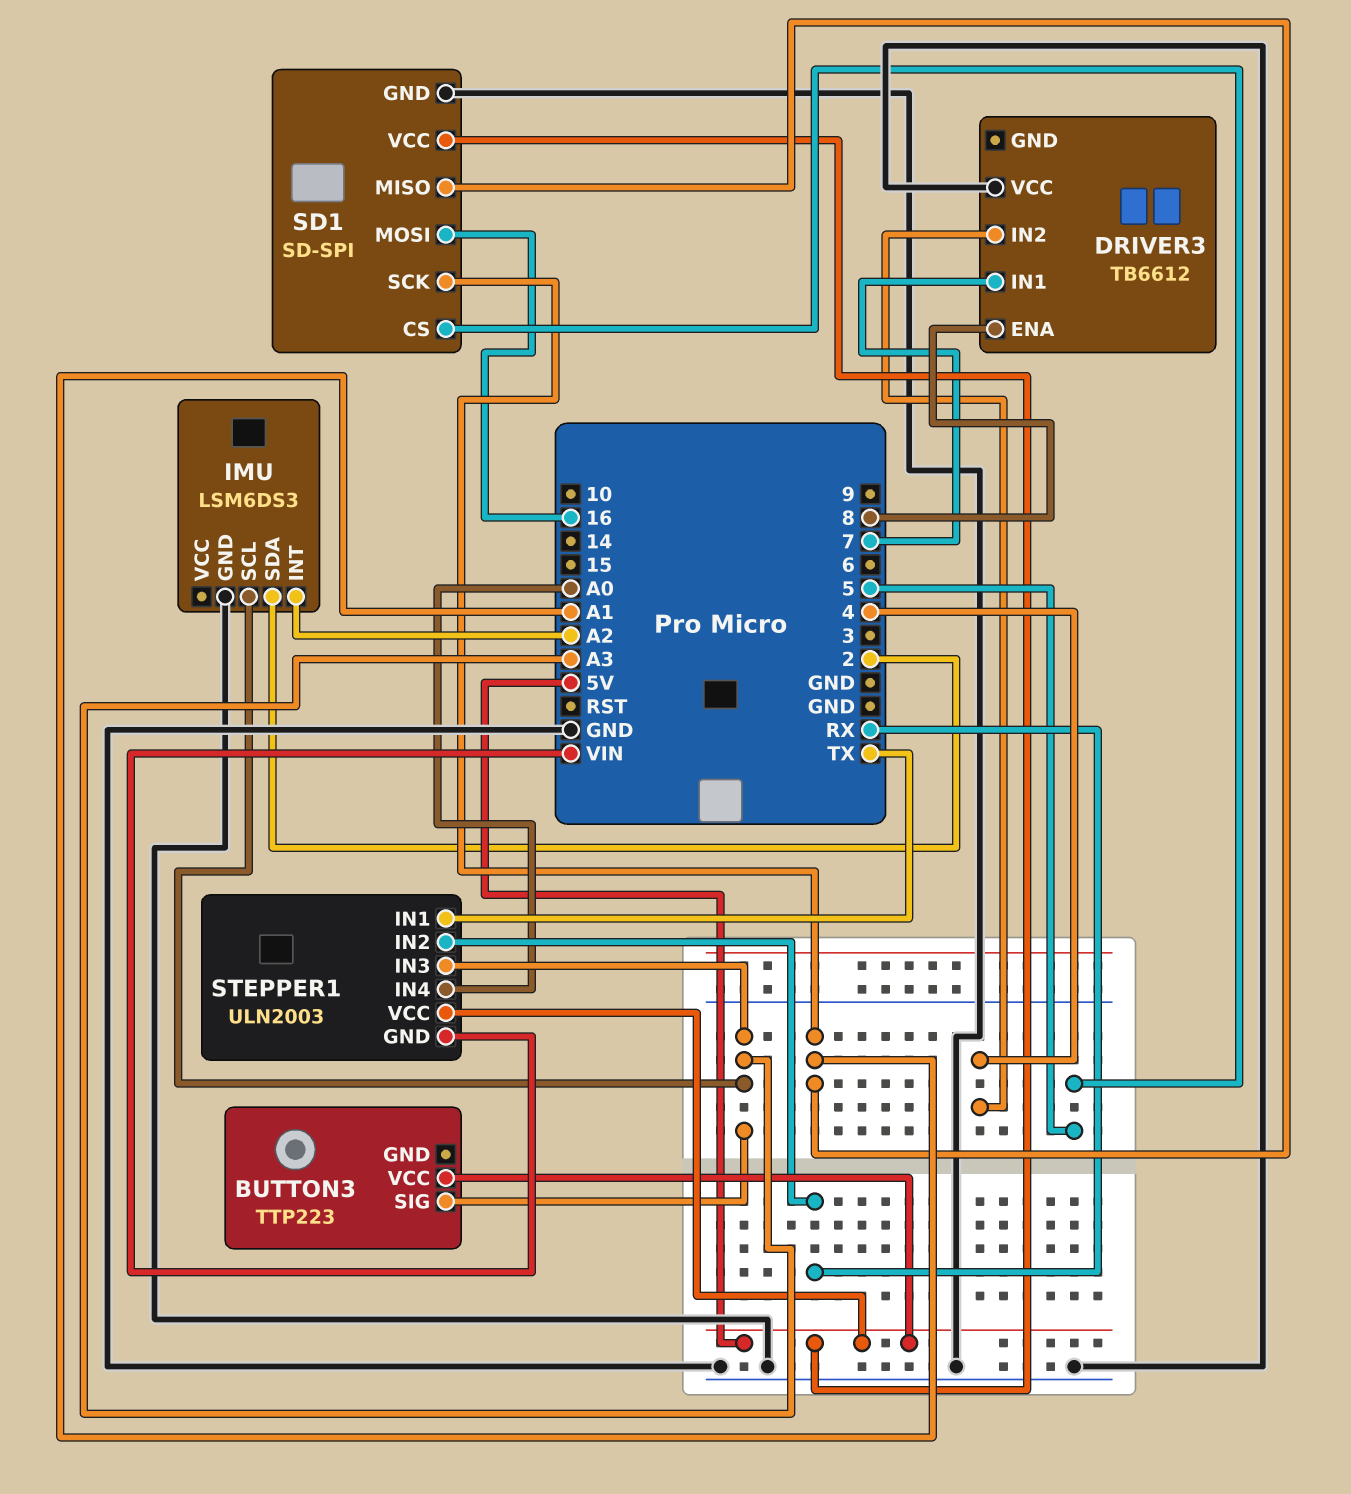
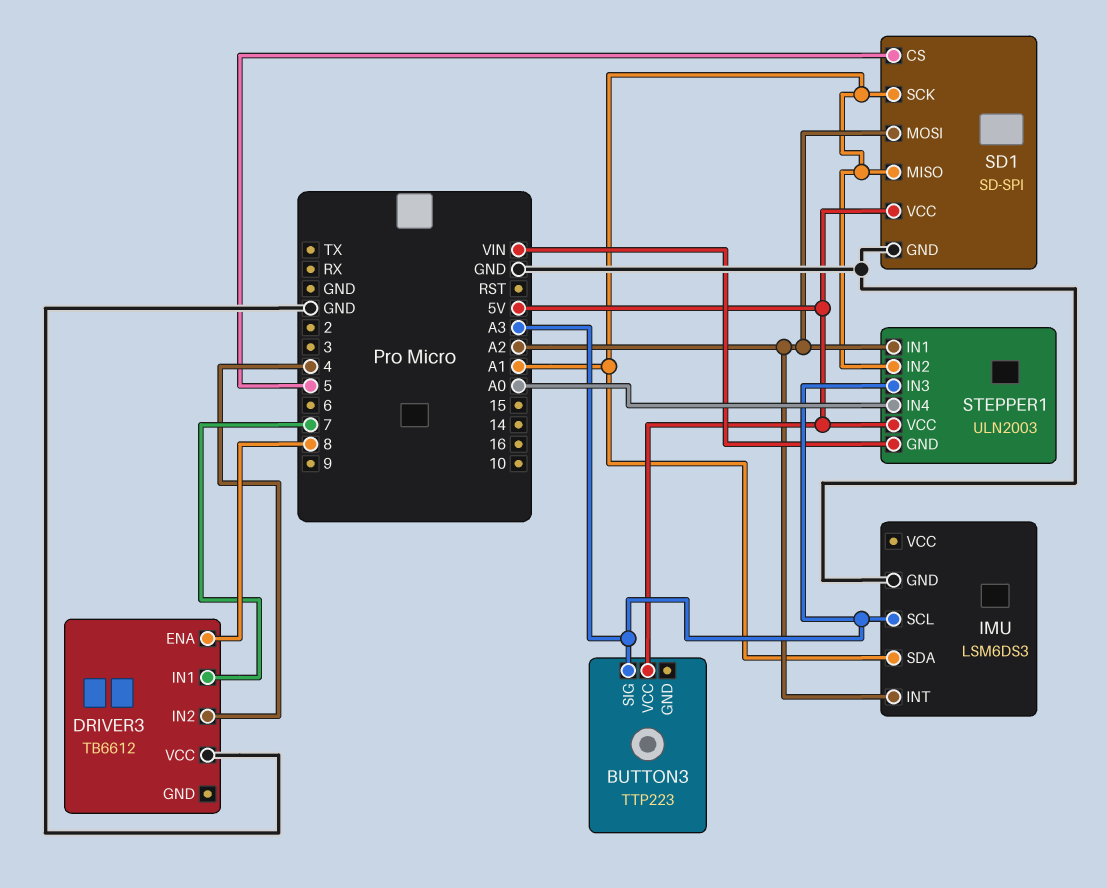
IMU pin SDA: 2 -> A1
SD1 pin MOSI: 16 -> A2
STEPPER1 pin IN1: TX -> A2
STEPPER1 pin IN2: RX -> A1

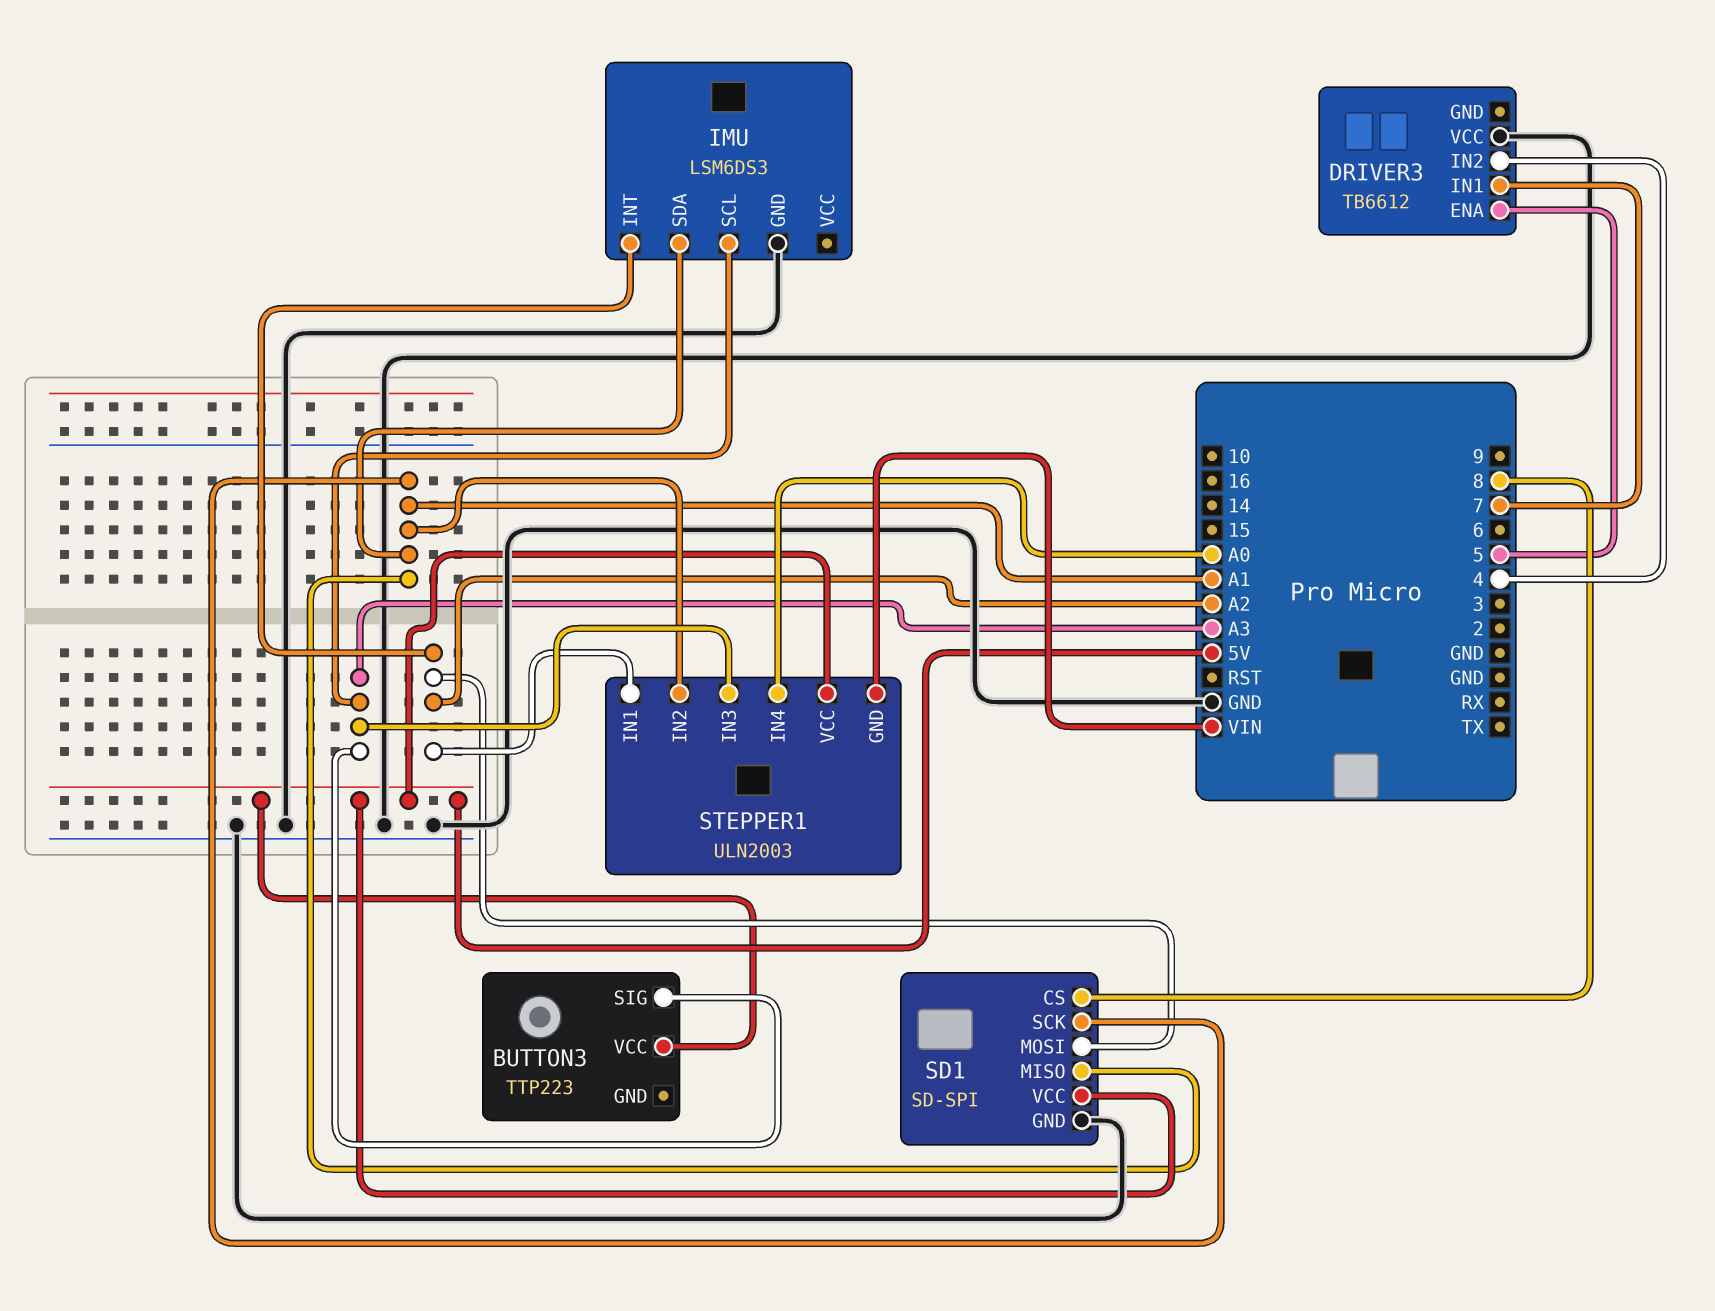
DRIVER3 pin ENA: 8 -> 5
SD1 pin CS: 5 -> 8

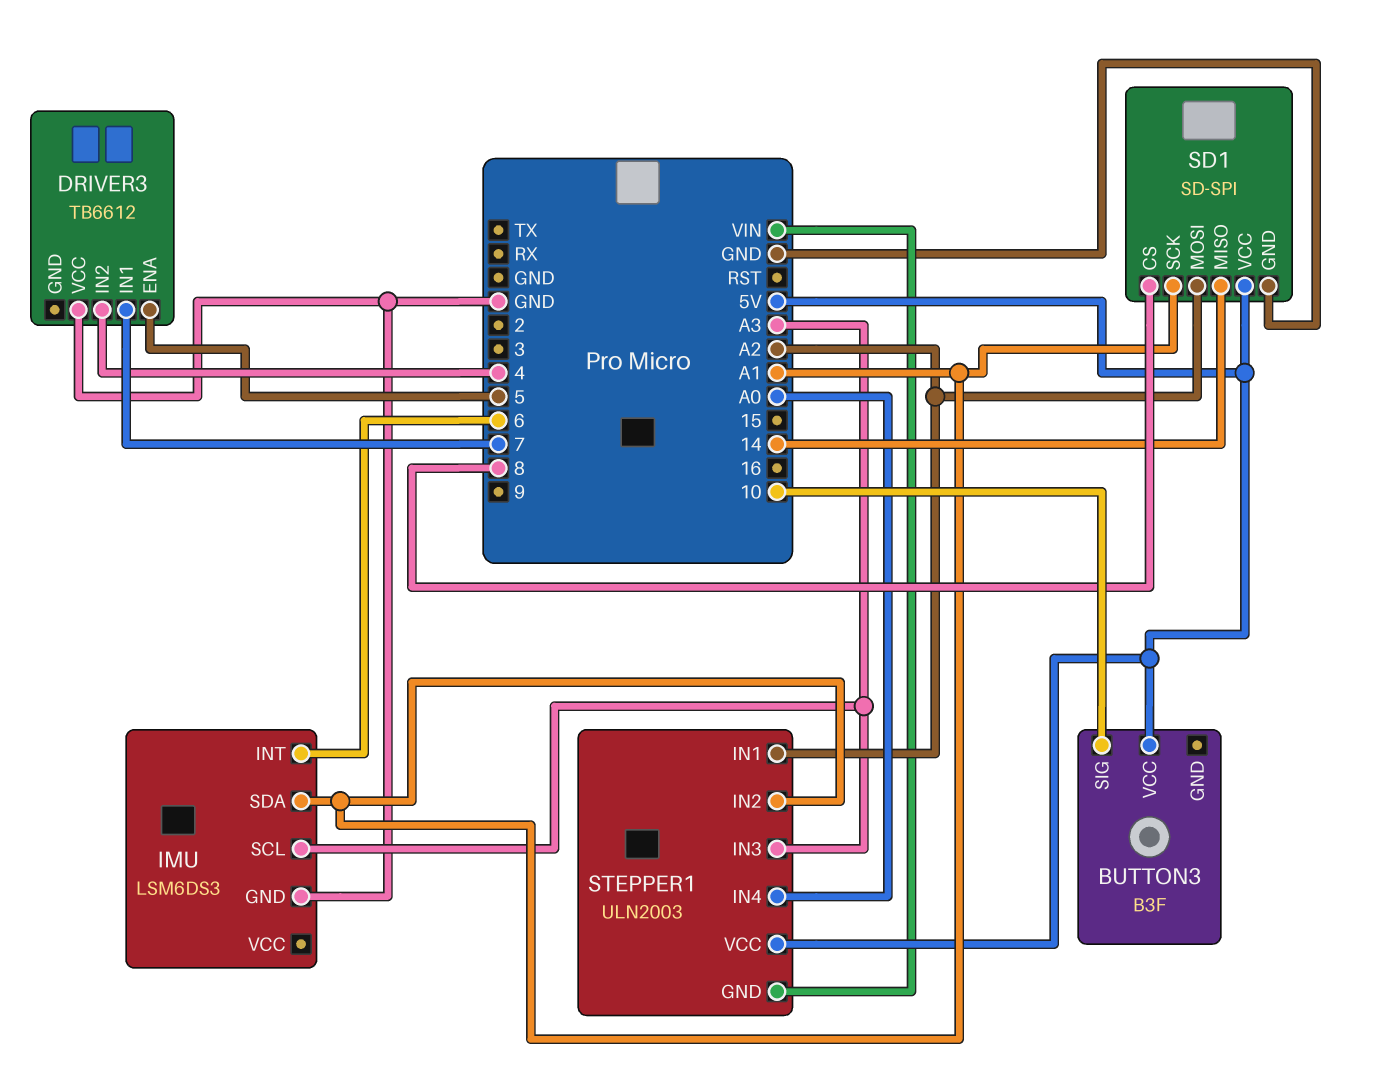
BUTTON3: TTP223 -> B3F
BUTTON3 pin SIG: A3 -> 10
IMU pin INT: A2 -> 6
SD1 pin MISO: A1 -> 14

